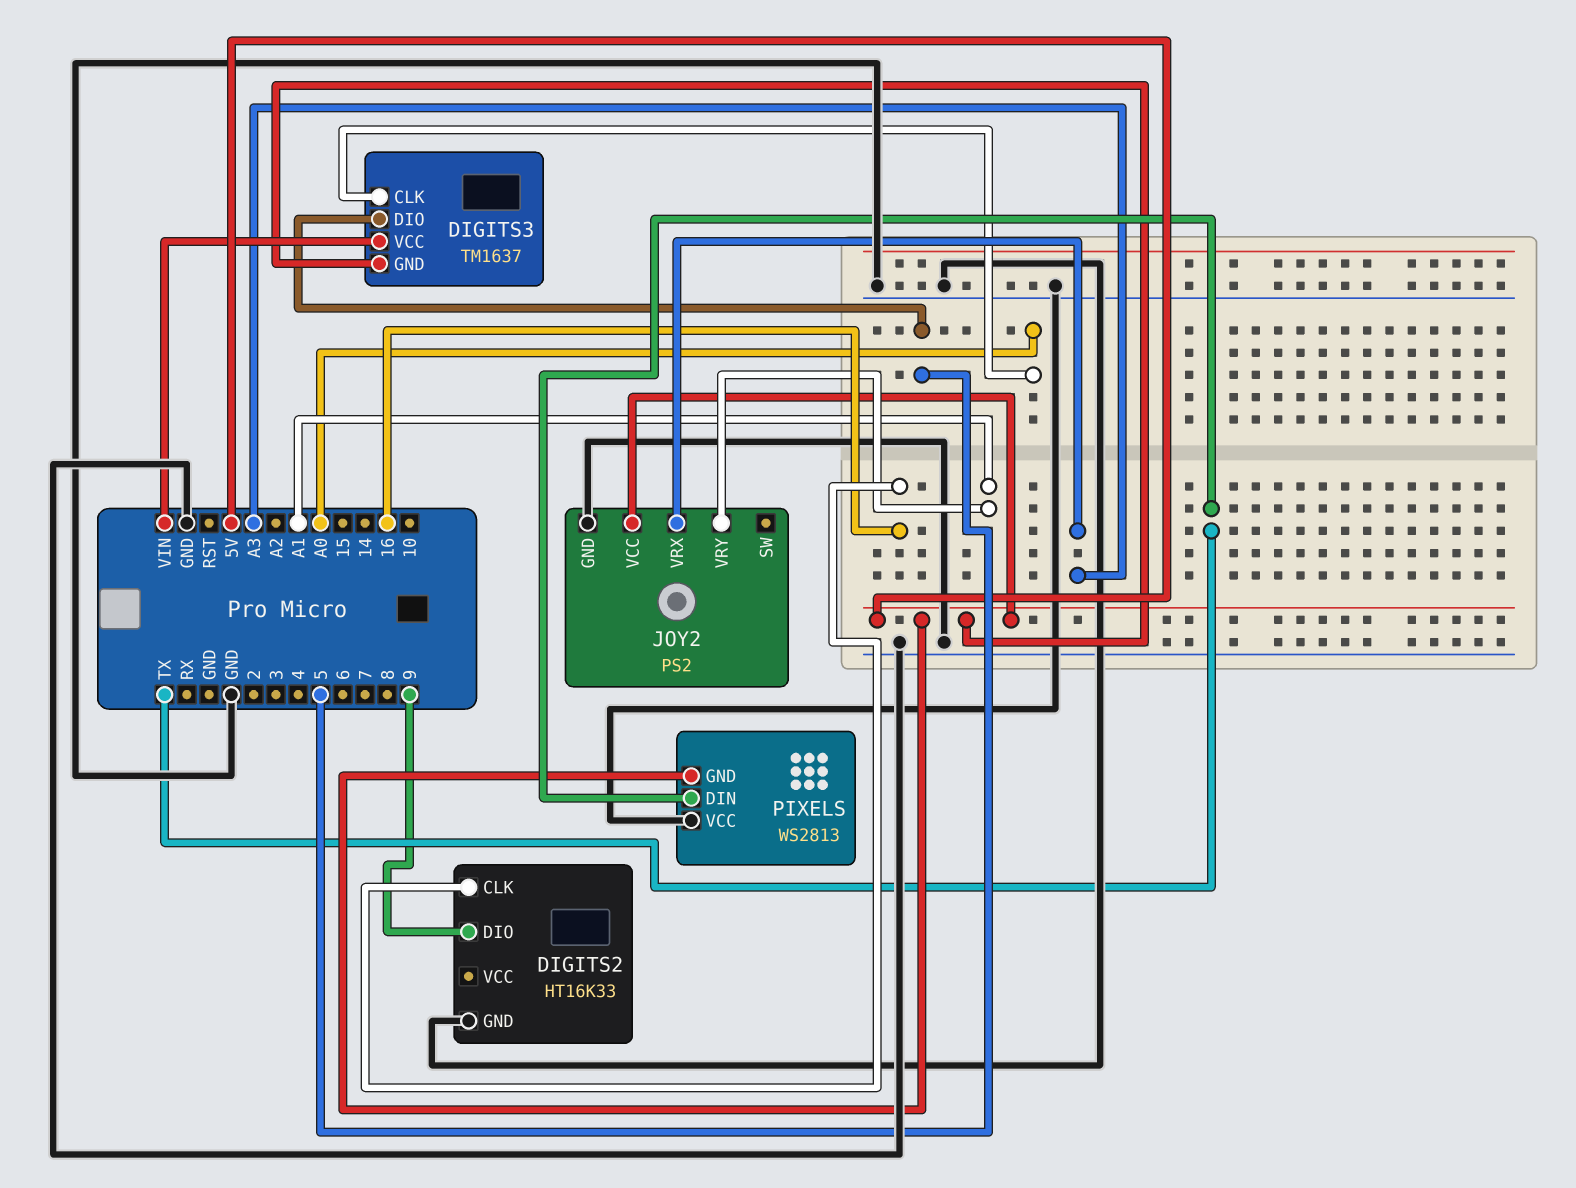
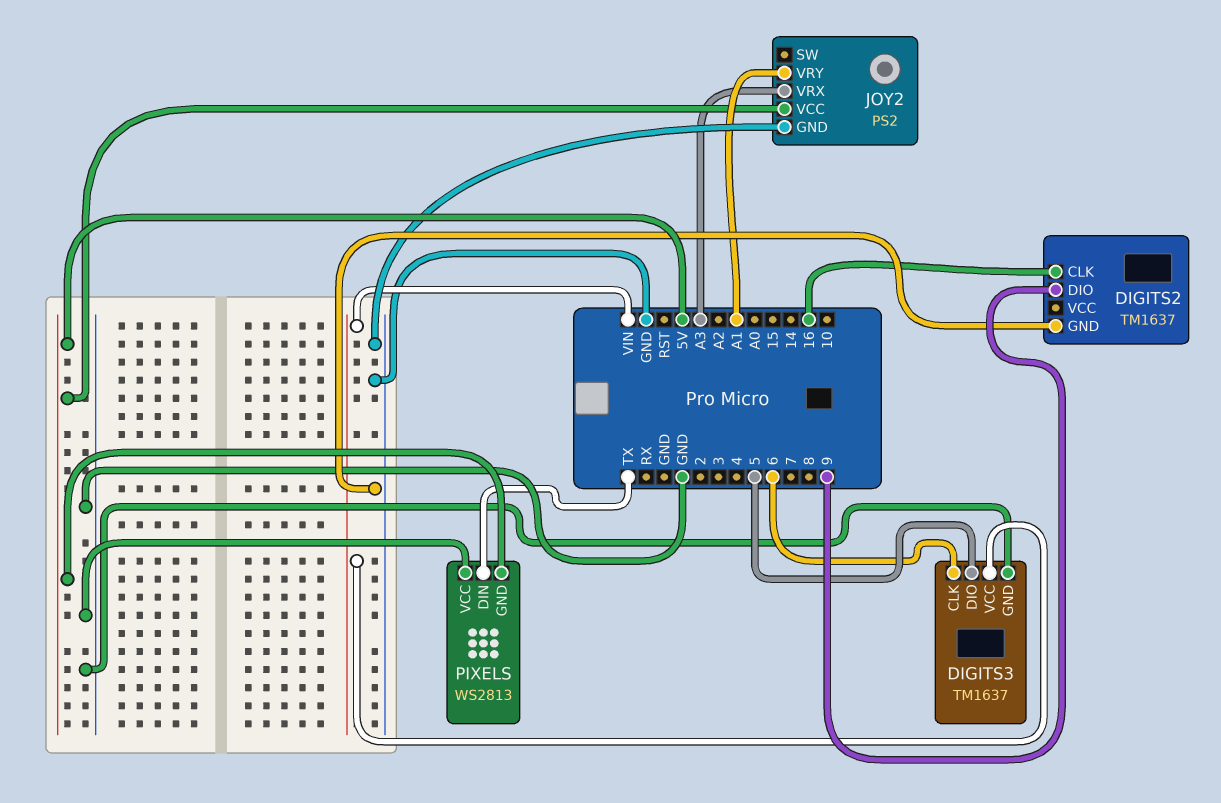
DIGITS2: HT16K33 -> TM1637
DIGITS3 pin CLK: A0 -> 6
DIGITS3 pin GND: 5V -> GND

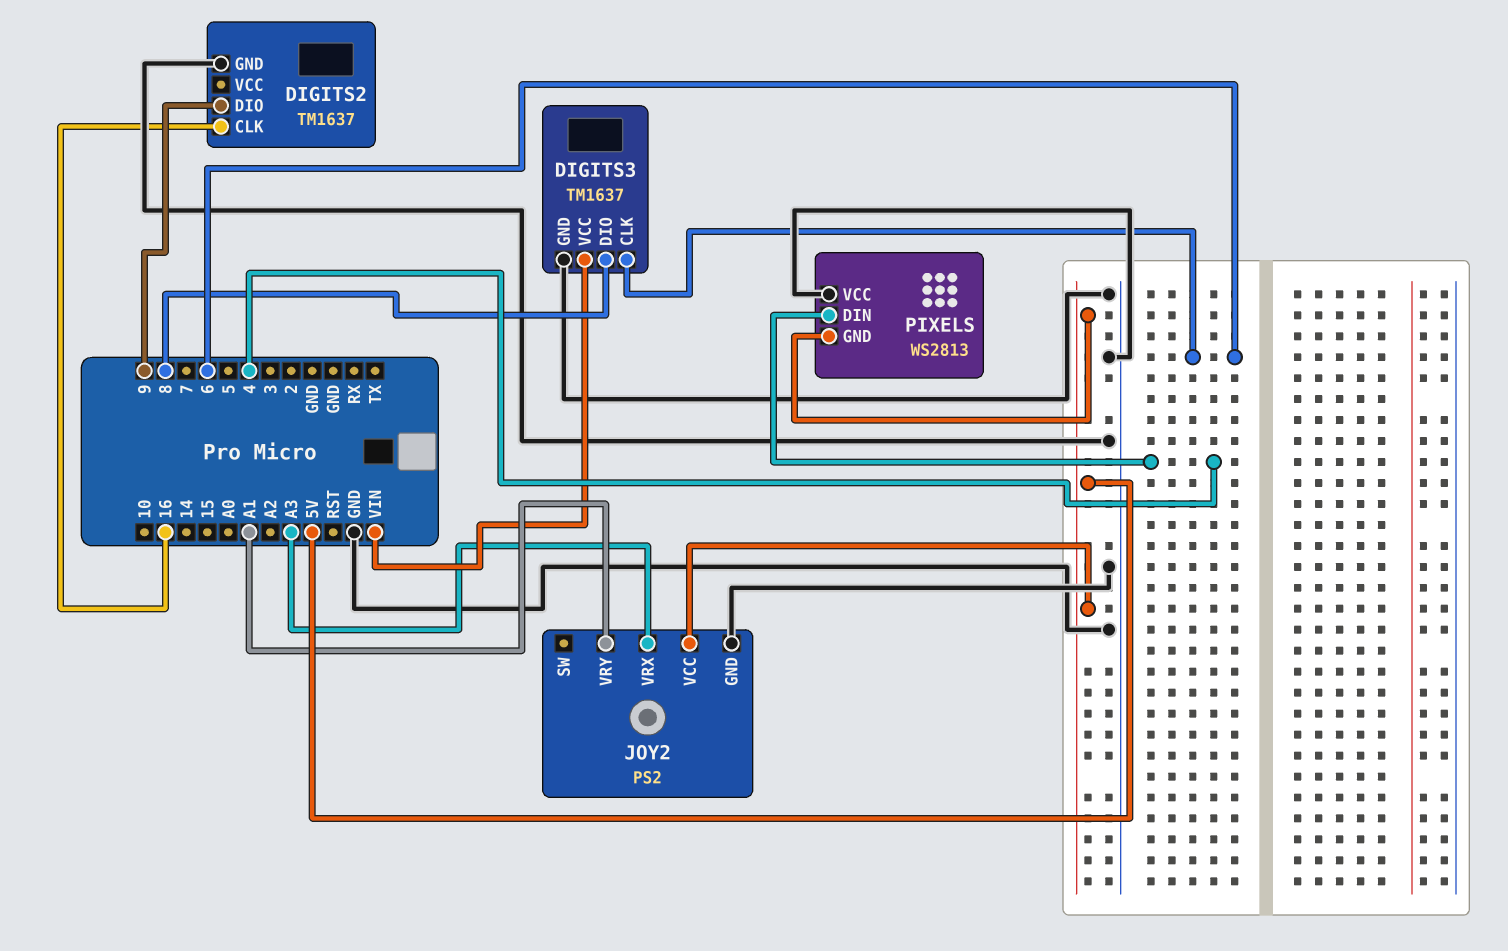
DIGITS3 pin DIO: 5 -> 8
PIXELS pin DIN: TX -> 4

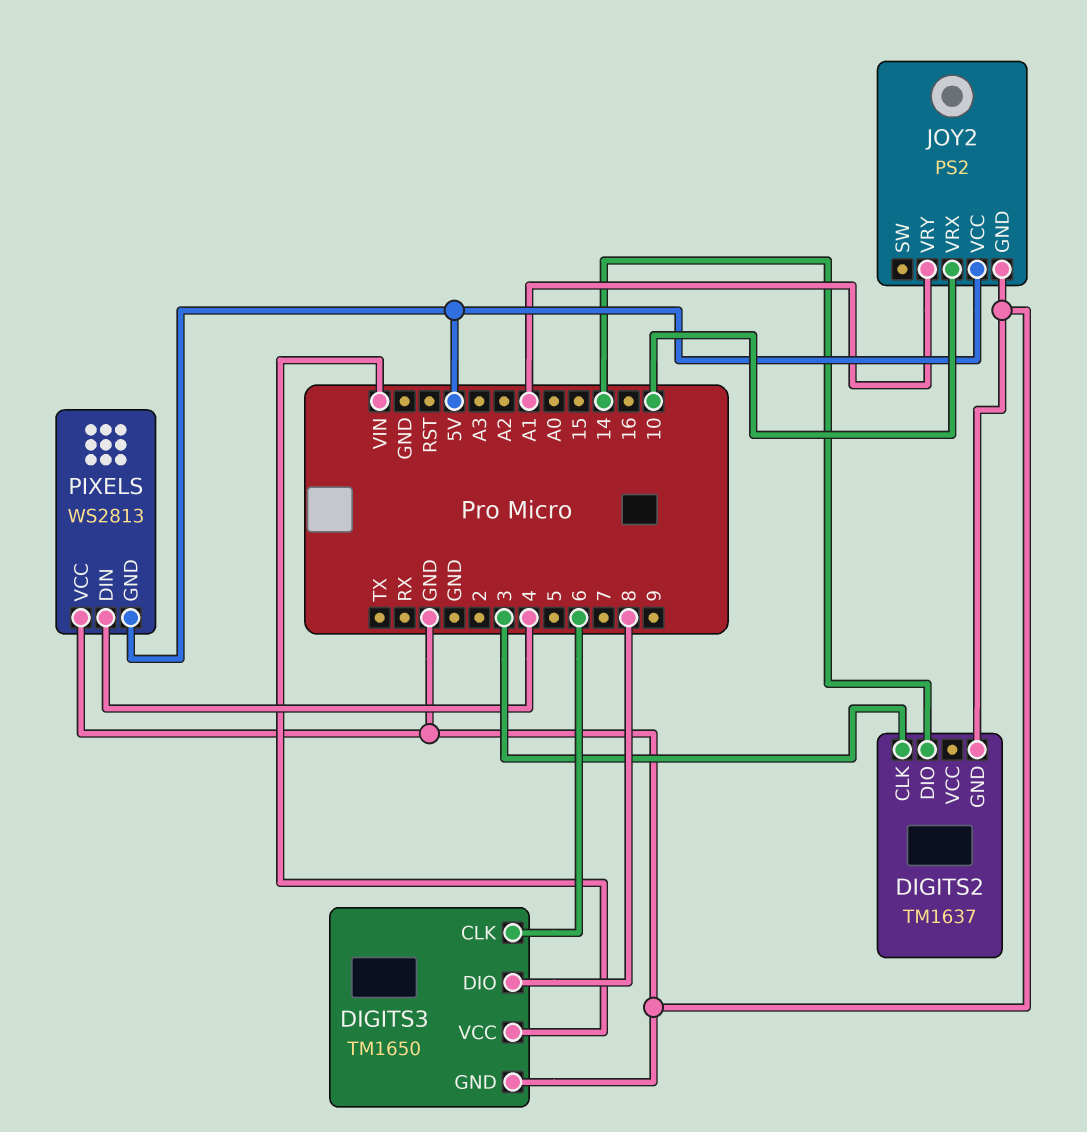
DIGITS2 pin CLK: 16 -> 3
DIGITS2 pin DIO: 9 -> 14
DIGITS3: TM1637 -> TM1650
JOY2 pin VRX: A3 -> 10

